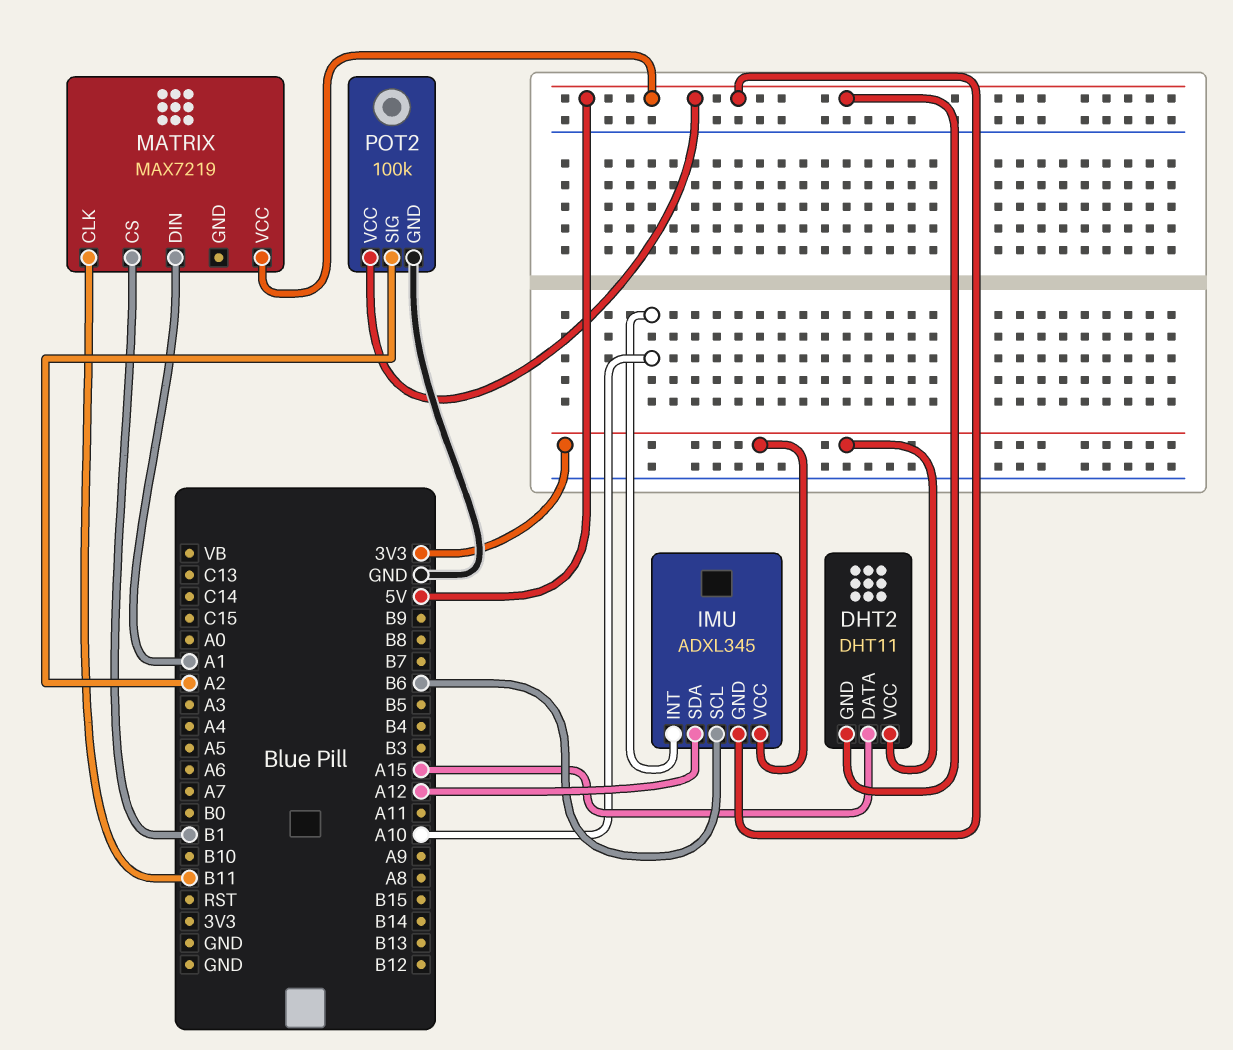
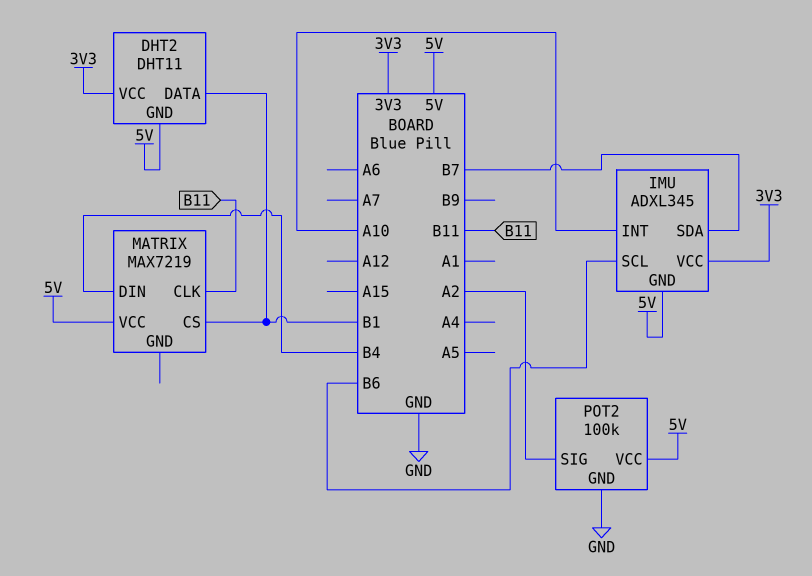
DHT2 pin DATA: A15 -> B1
IMU pin SDA: A12 -> B7
MATRIX pin DIN: A1 -> B4

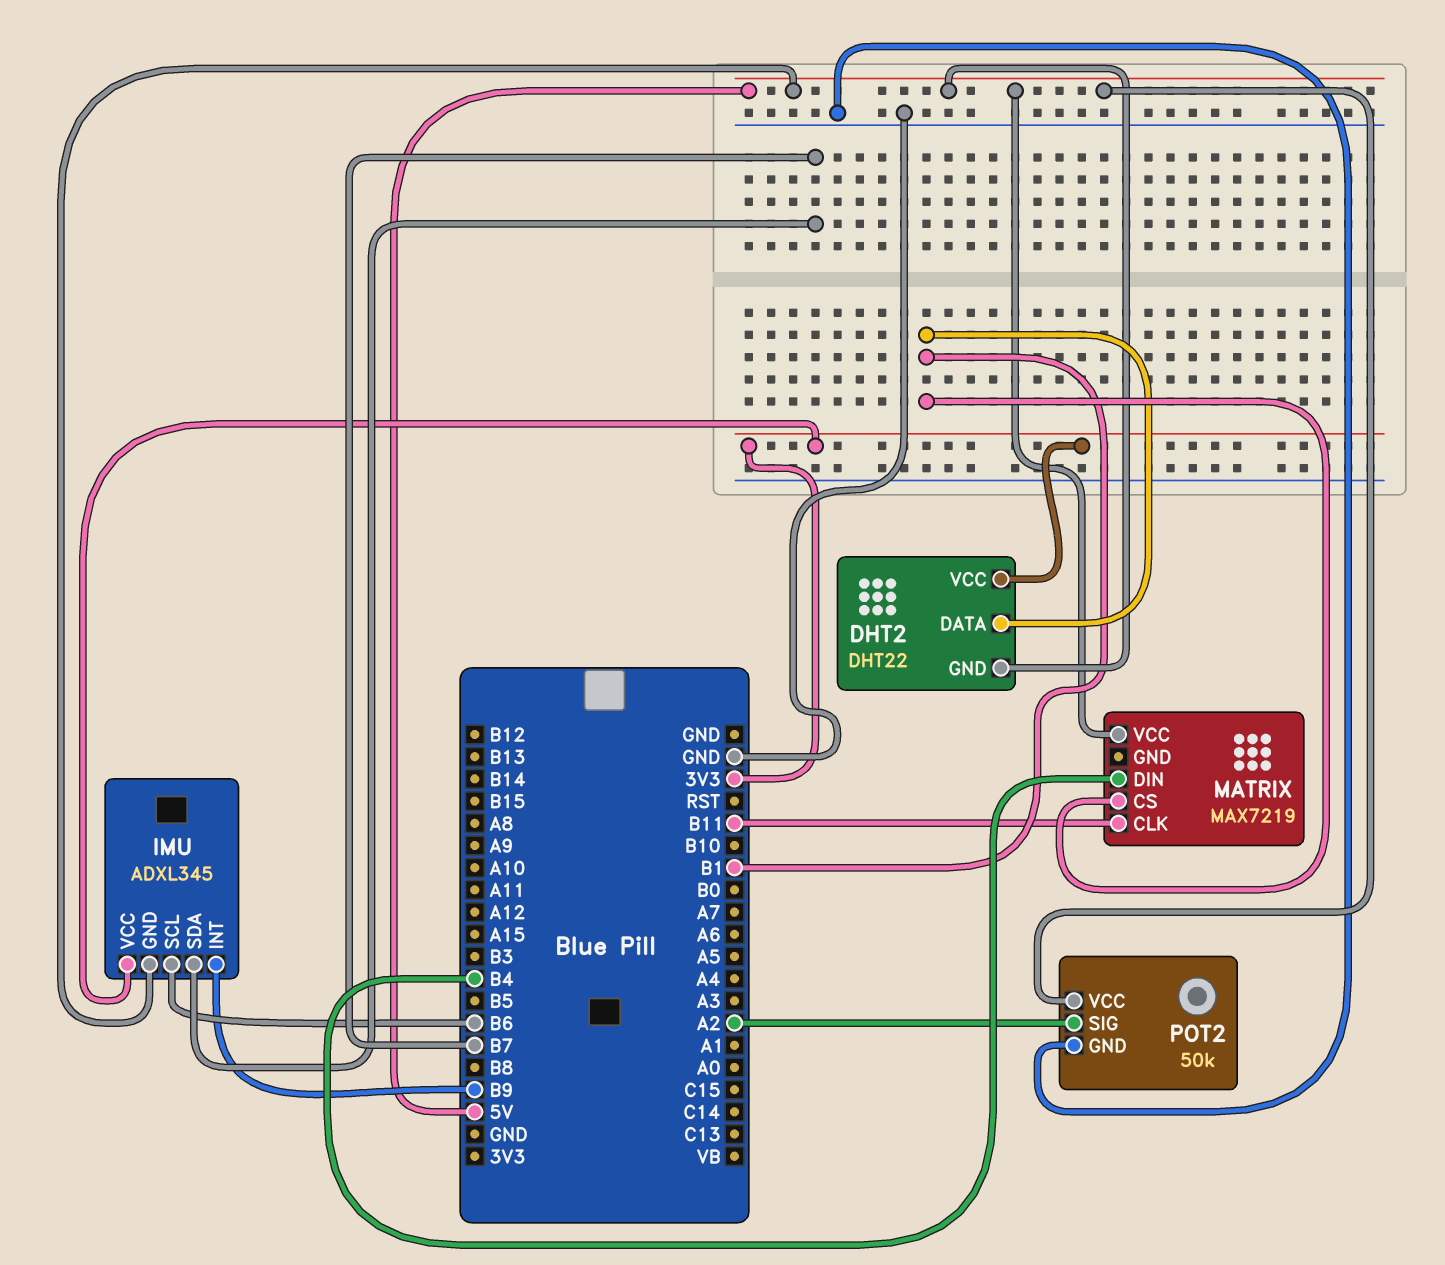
DHT2: DHT11 -> DHT22
IMU pin INT: A10 -> B9
POT2: 100k -> 50k

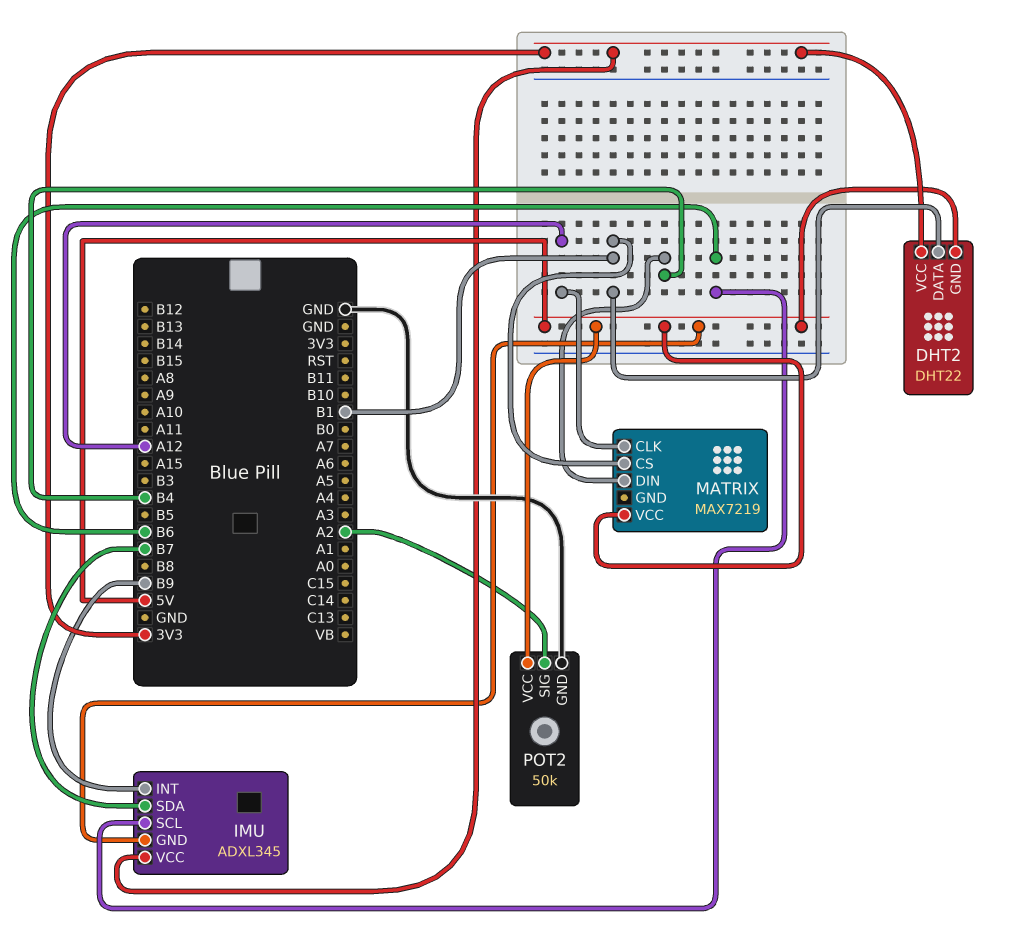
MATRIX pin CLK: B11 -> A12

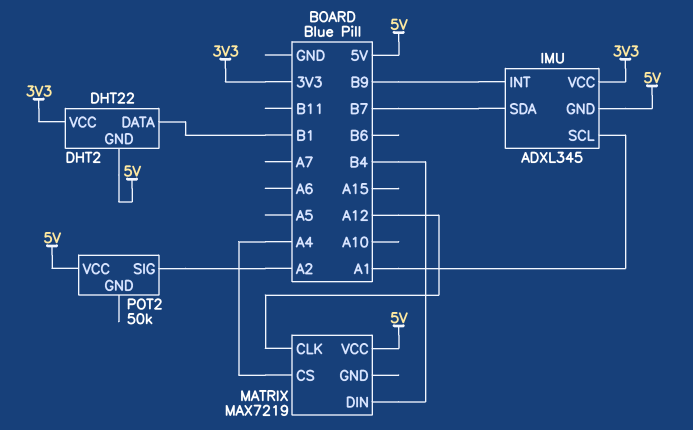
IMU pin SCL: B6 -> A1
MATRIX pin CS: B1 -> A4
POT2 pin GND: GND -> none

